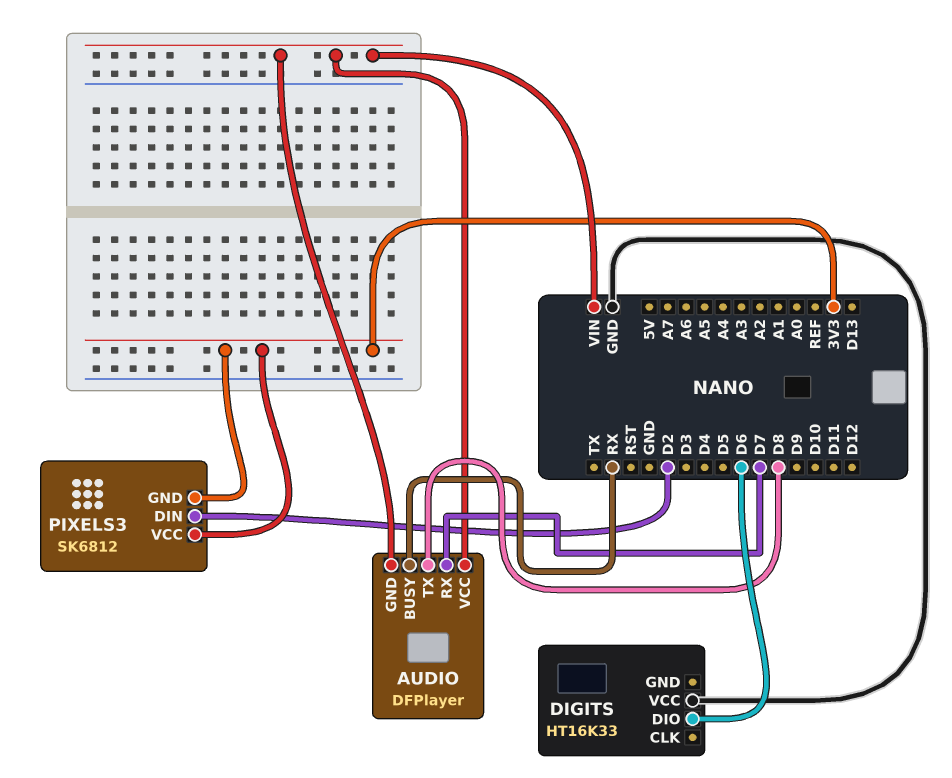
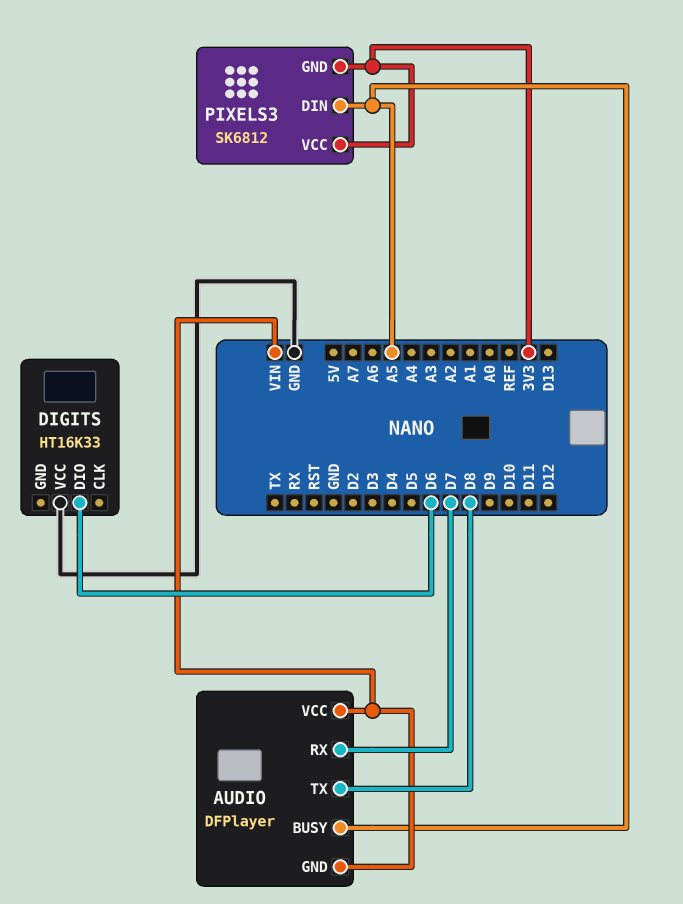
AUDIO pin BUSY: RX -> A5
PIXELS3 pin DIN: D2 -> A5

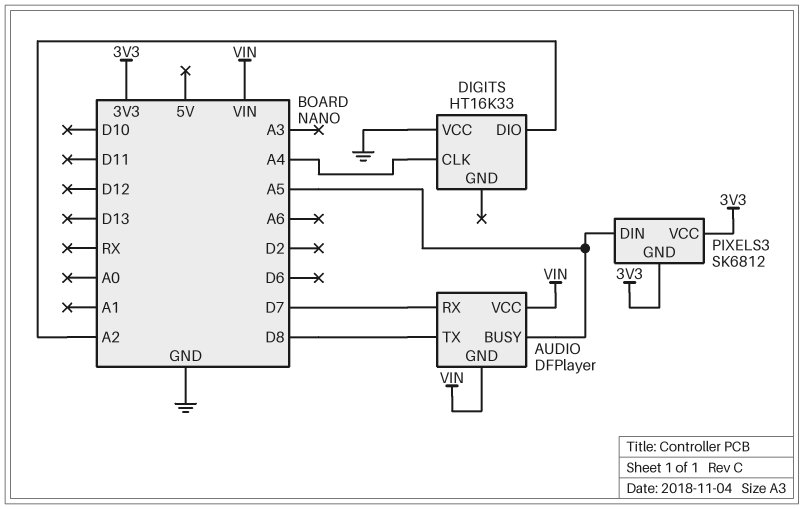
DIGITS pin CLK: none -> A4
DIGITS pin DIO: D6 -> A2

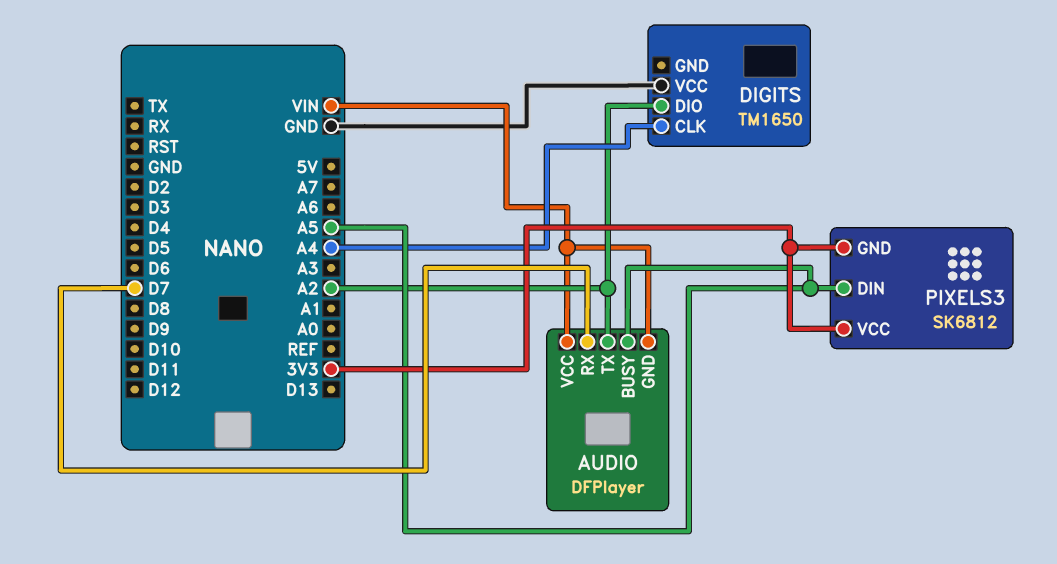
AUDIO pin TX: D8 -> A2
DIGITS: HT16K33 -> TM1650

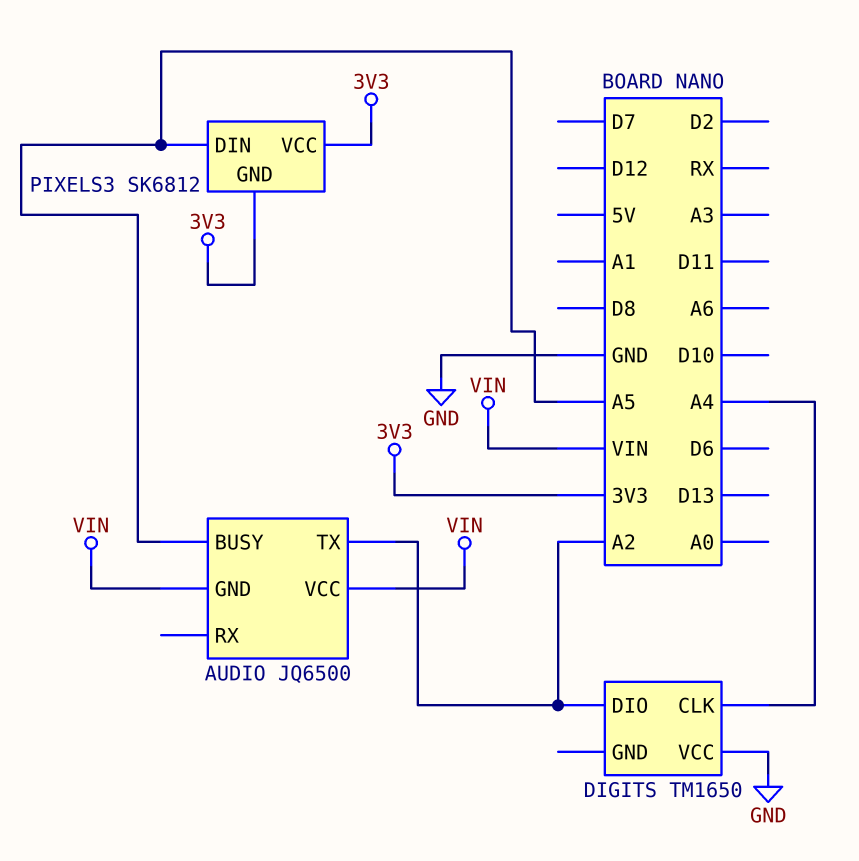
AUDIO: DFPlayer -> JQ6500
AUDIO pin RX: D7 -> none

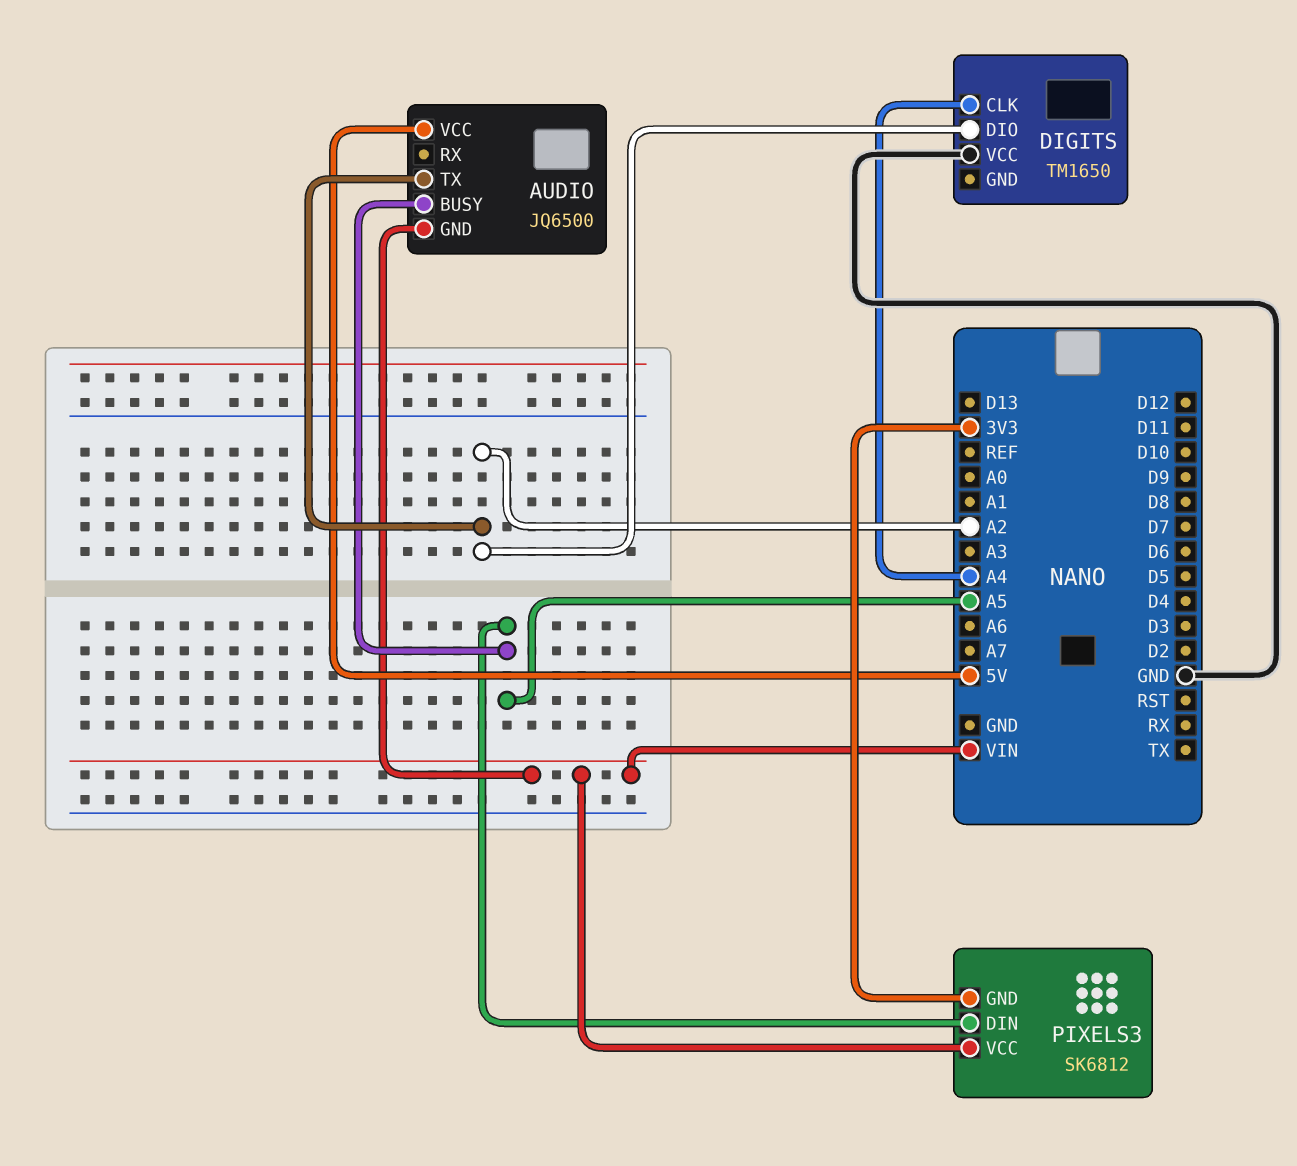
AUDIO pin VCC: VIN -> 5V
PIXELS3 pin VCC: 3V3 -> VIN

